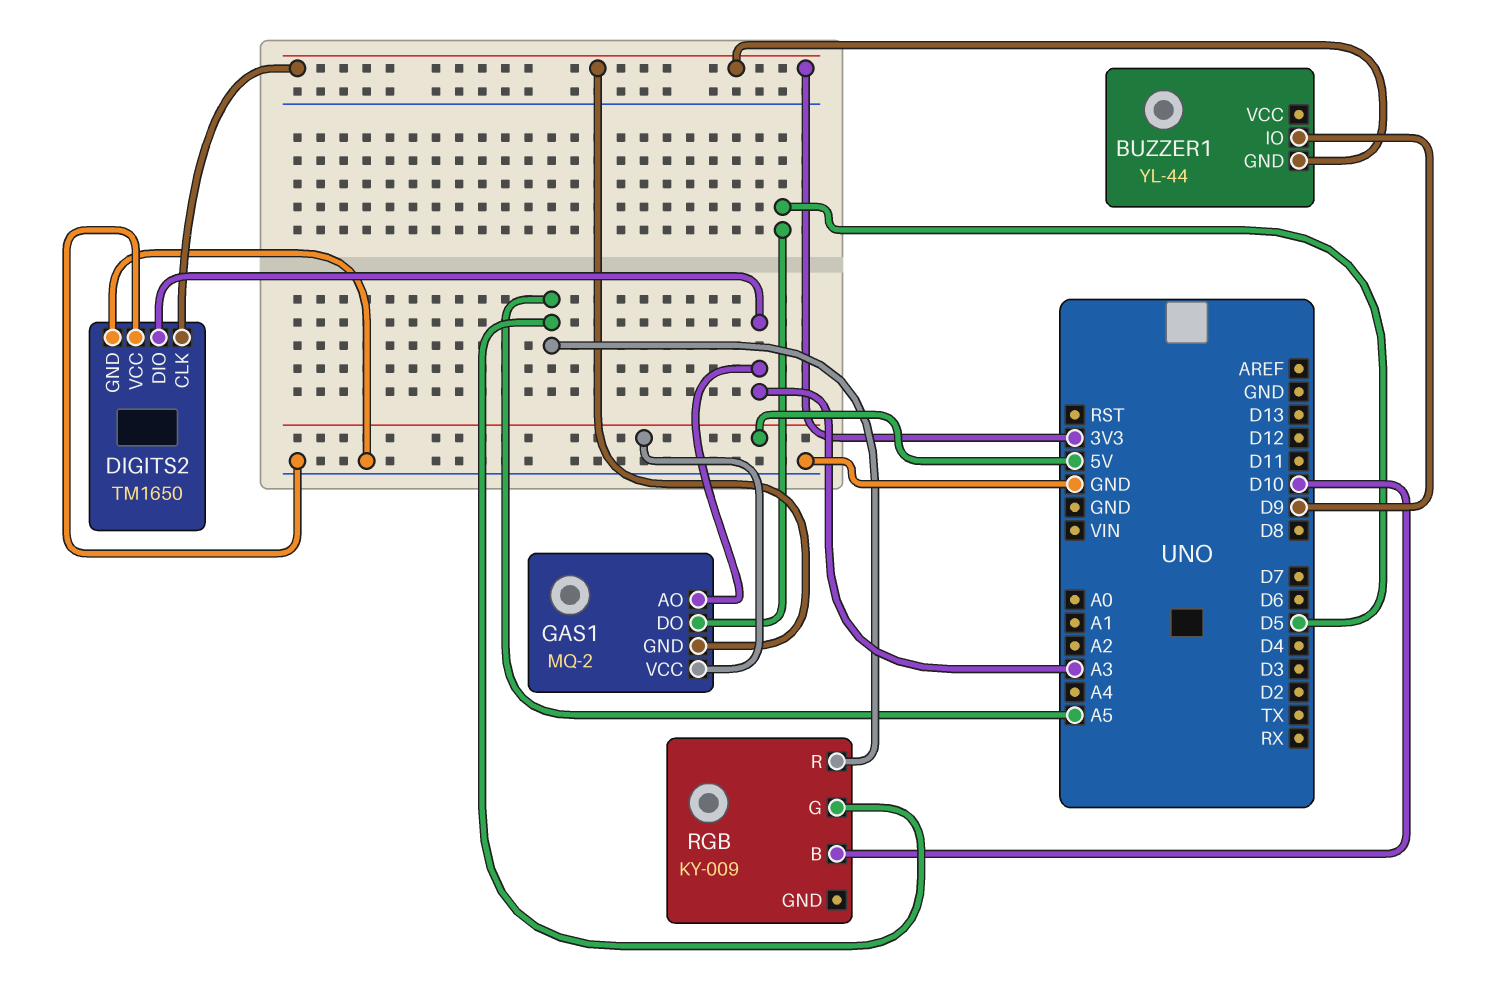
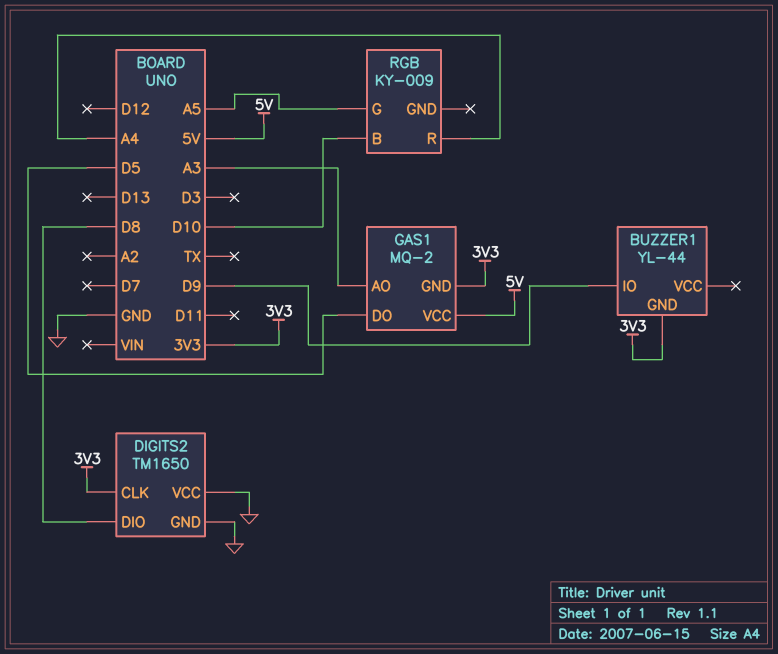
DIGITS2 pin DIO: A3 -> D8
RGB pin R: A5 -> A4

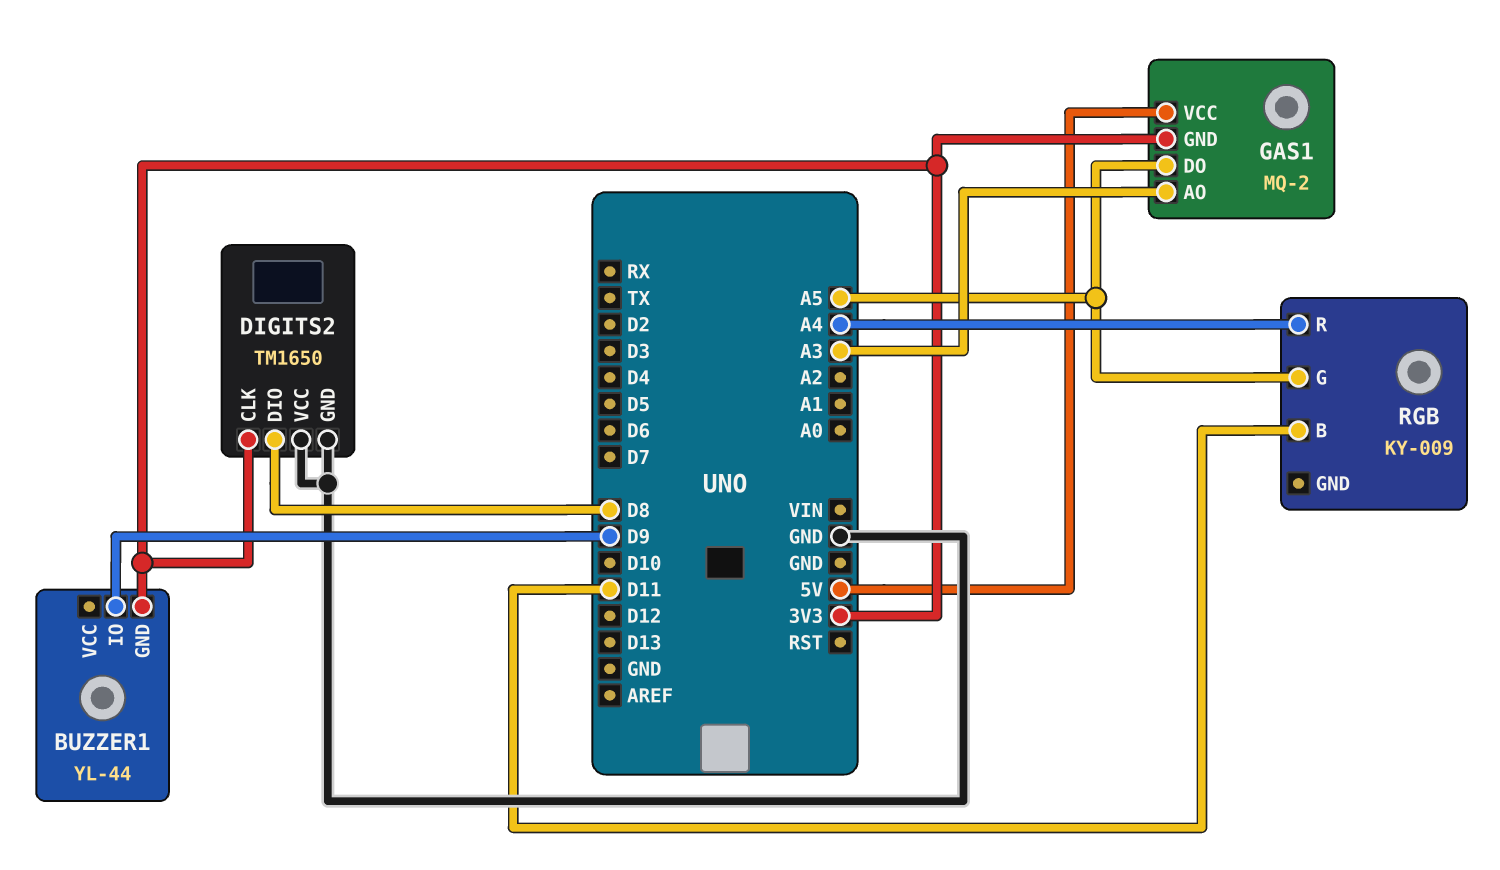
GAS1 pin DO: D5 -> A5
RGB pin B: D10 -> D11

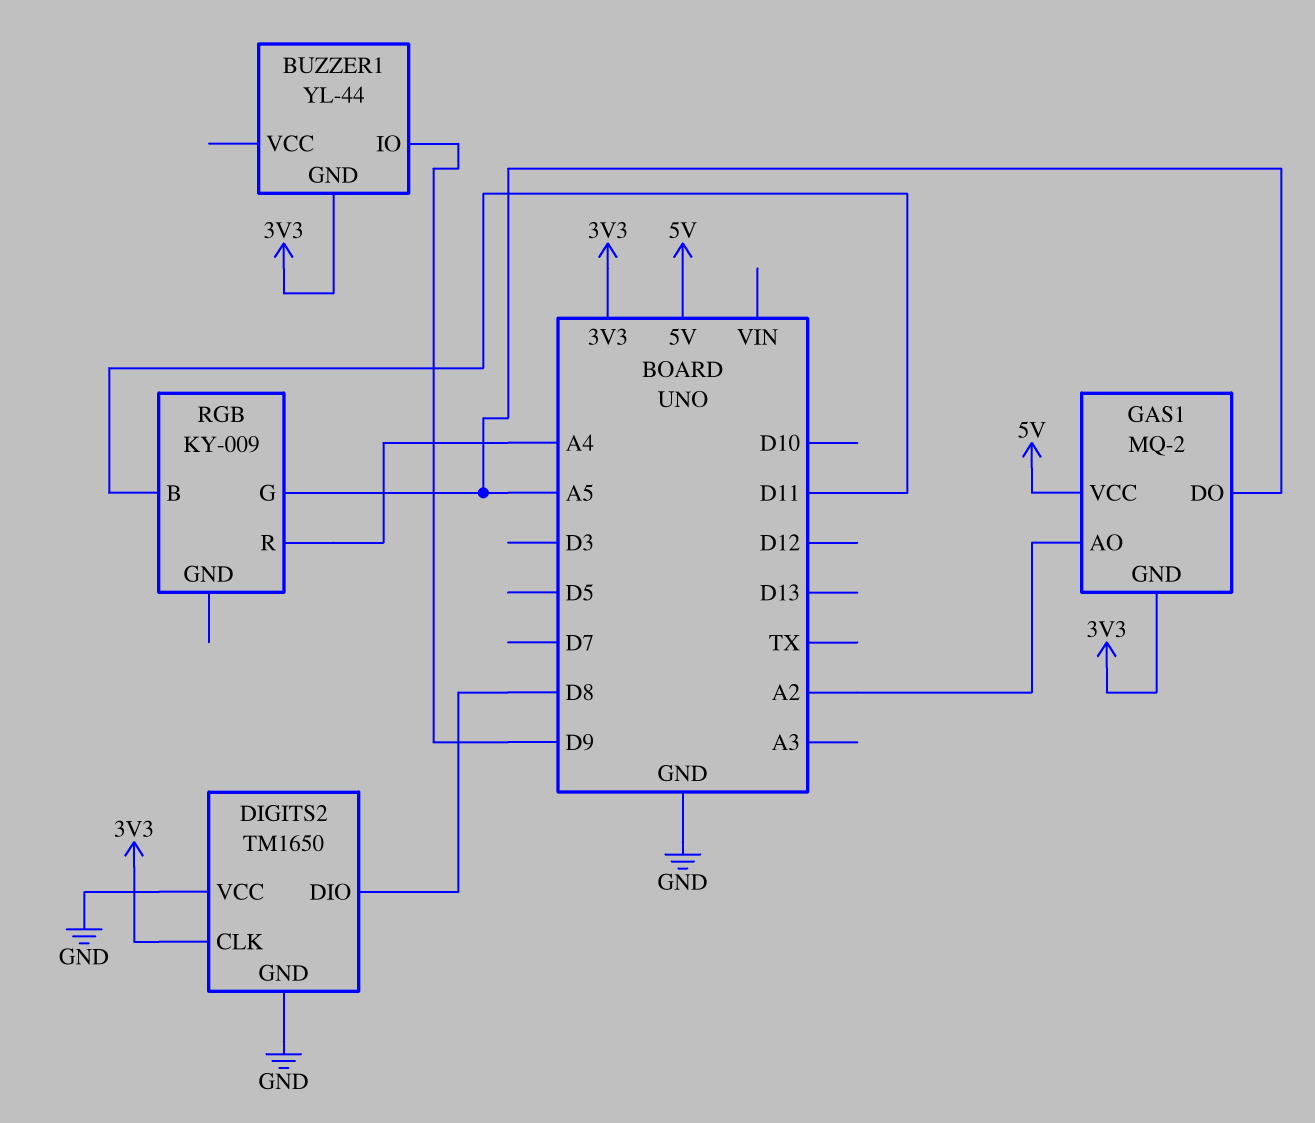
GAS1 pin AO: A3 -> A2

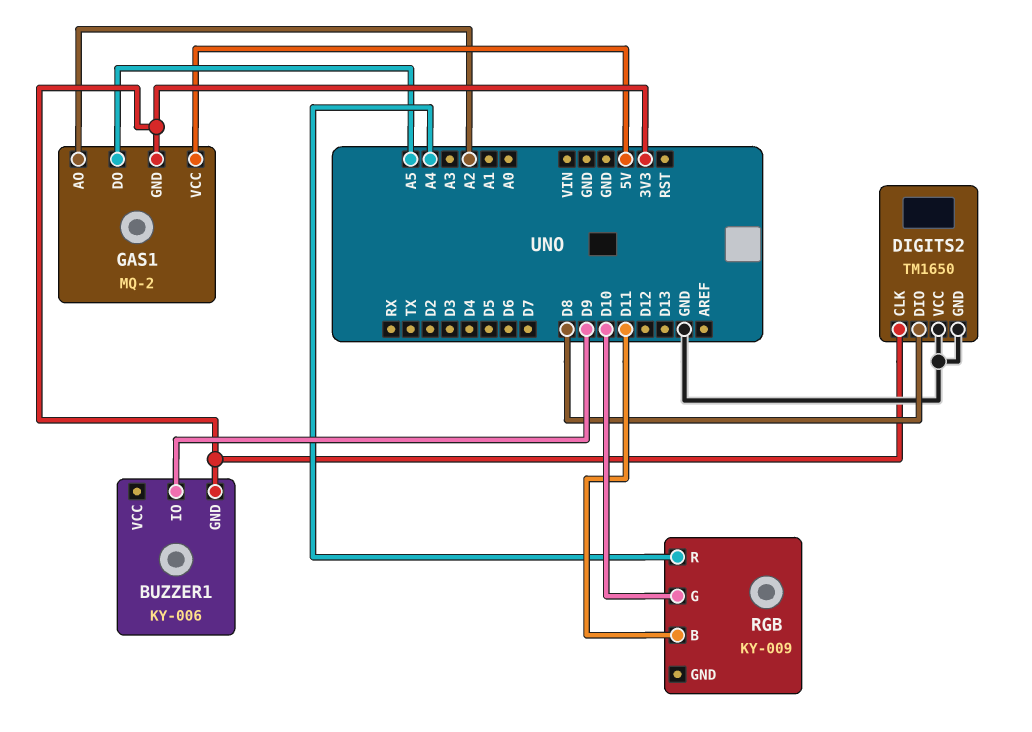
BUZZER1: YL-44 -> KY-006
RGB pin G: A5 -> D10

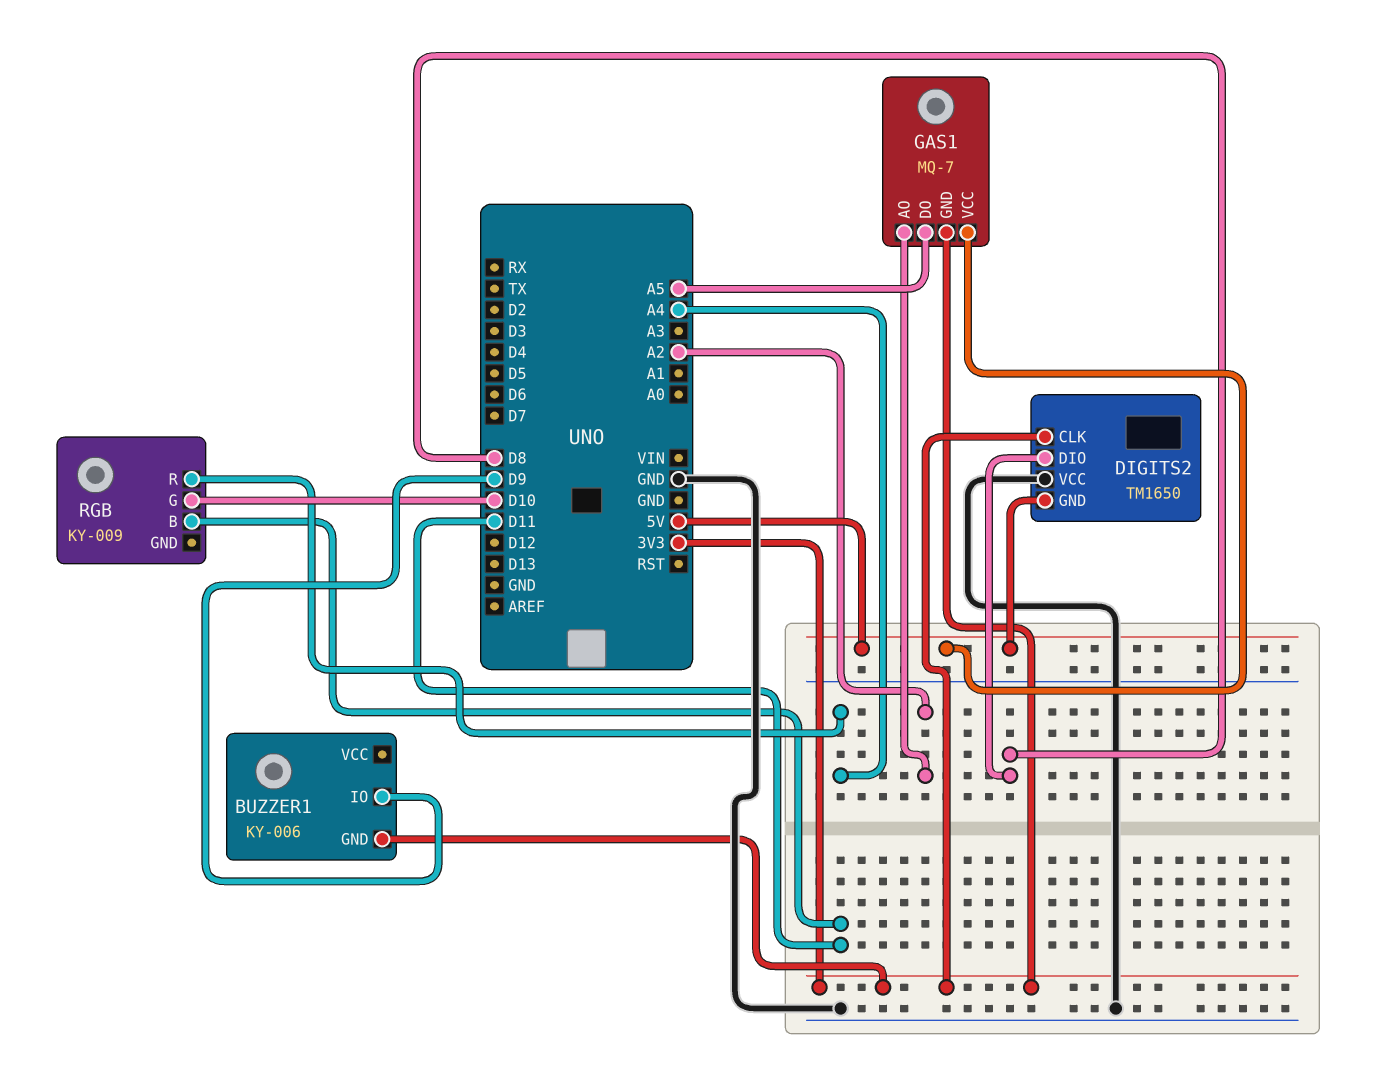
DIGITS2 pin GND: GND -> 5V
GAS1: MQ-2 -> MQ-7

